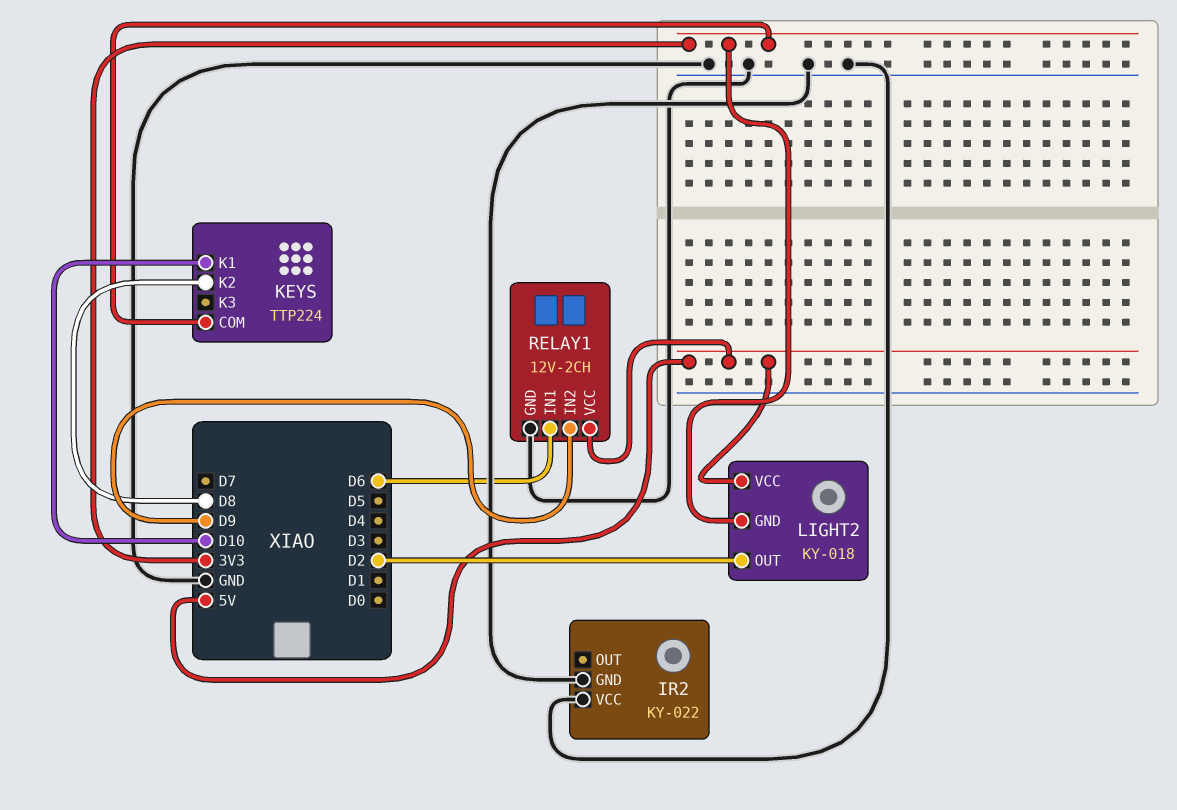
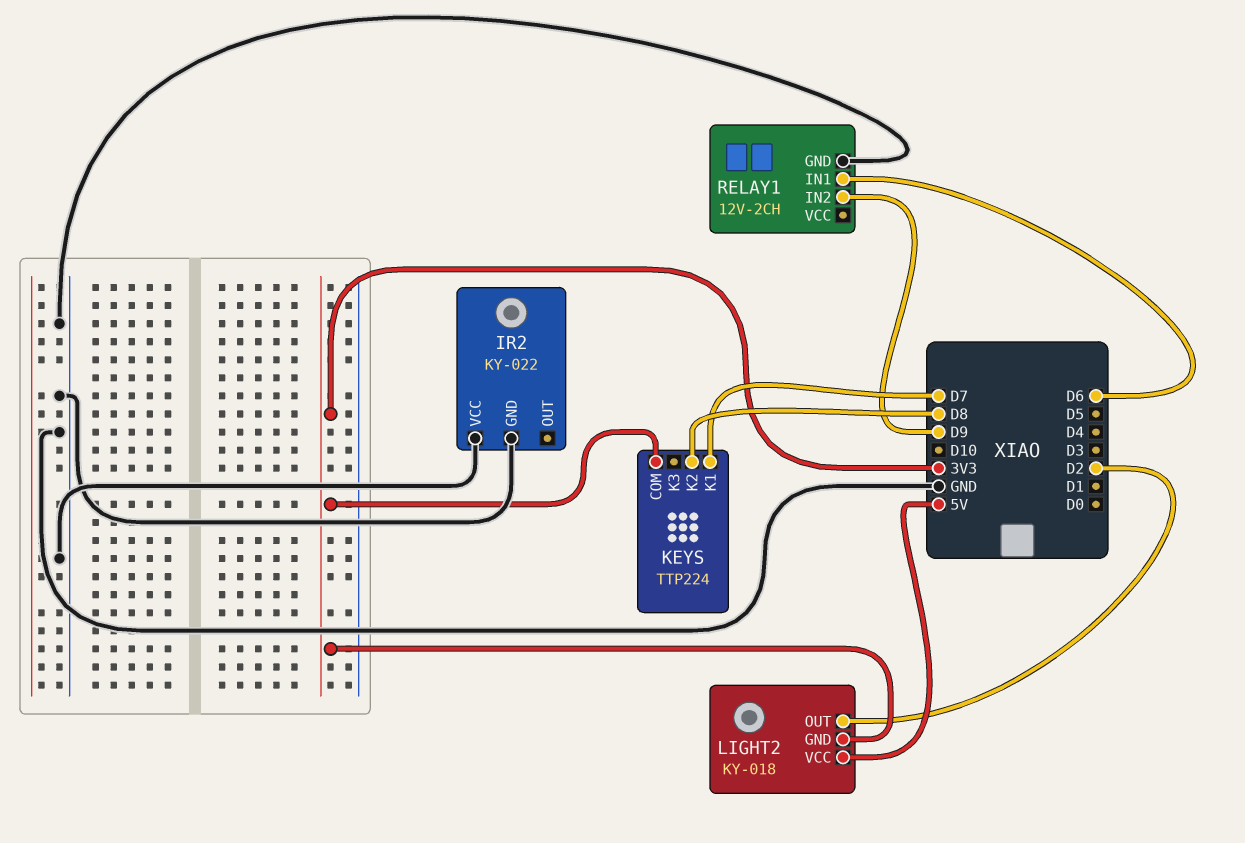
KEYS pin K1: D10 -> D7
RELAY1 pin VCC: 5V -> none

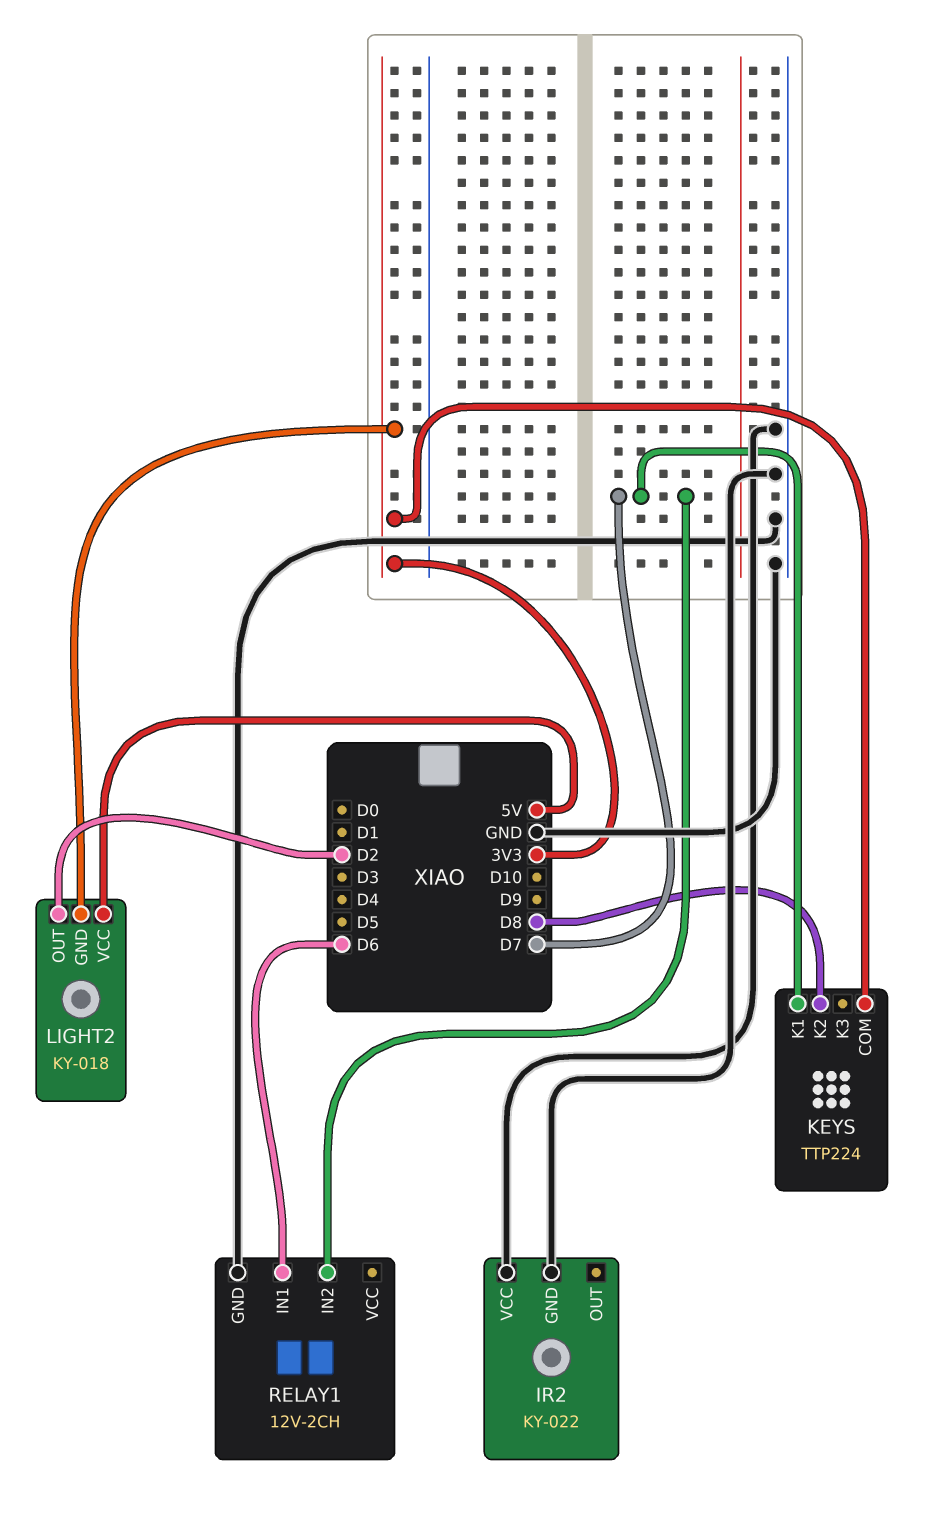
RELAY1 pin IN2: D9 -> D7

